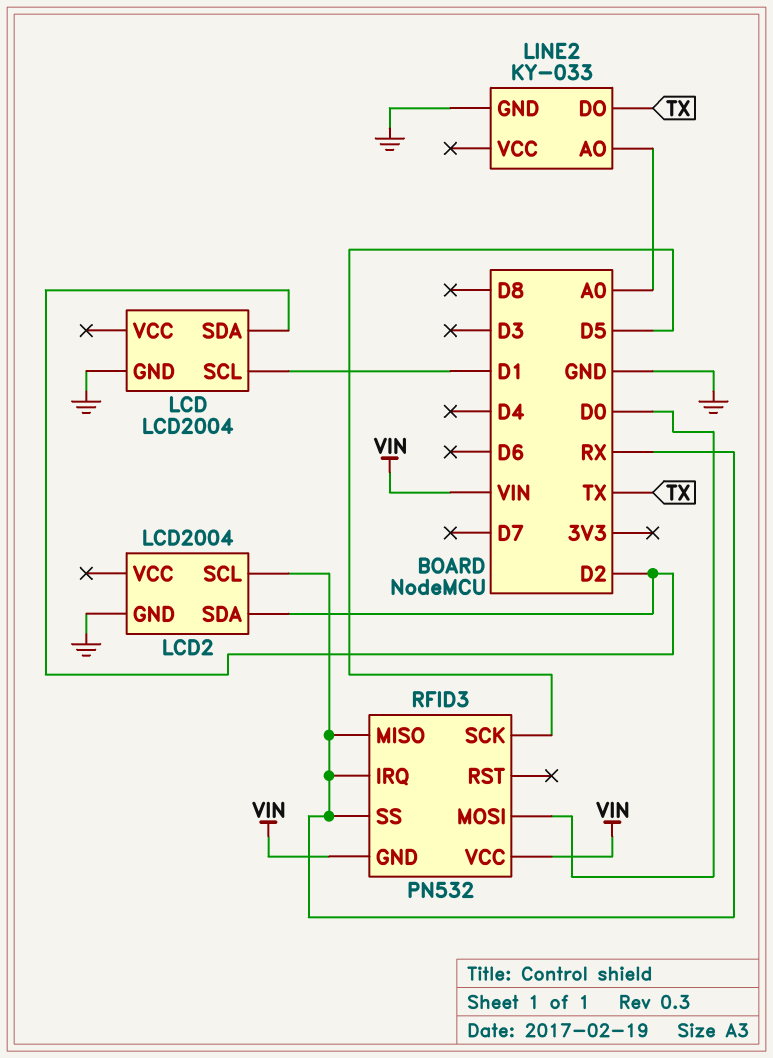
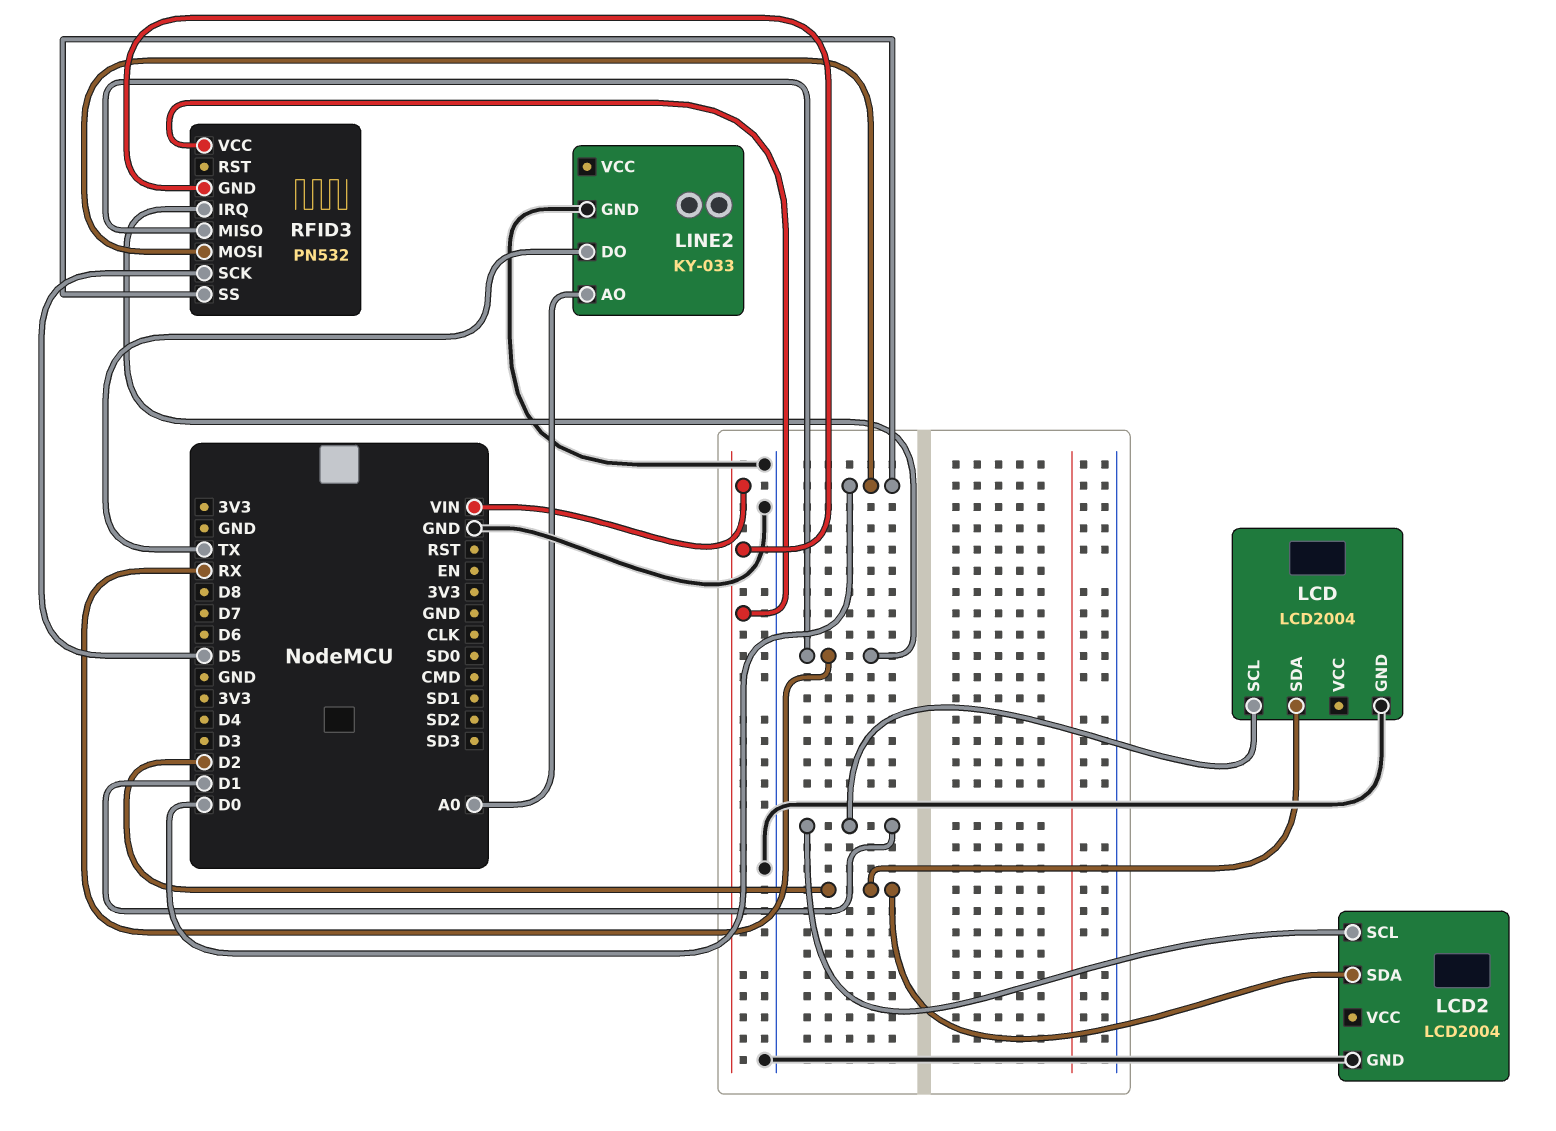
LCD2 pin SCL: RX -> D1
RFID3 pin SS: RX -> D0

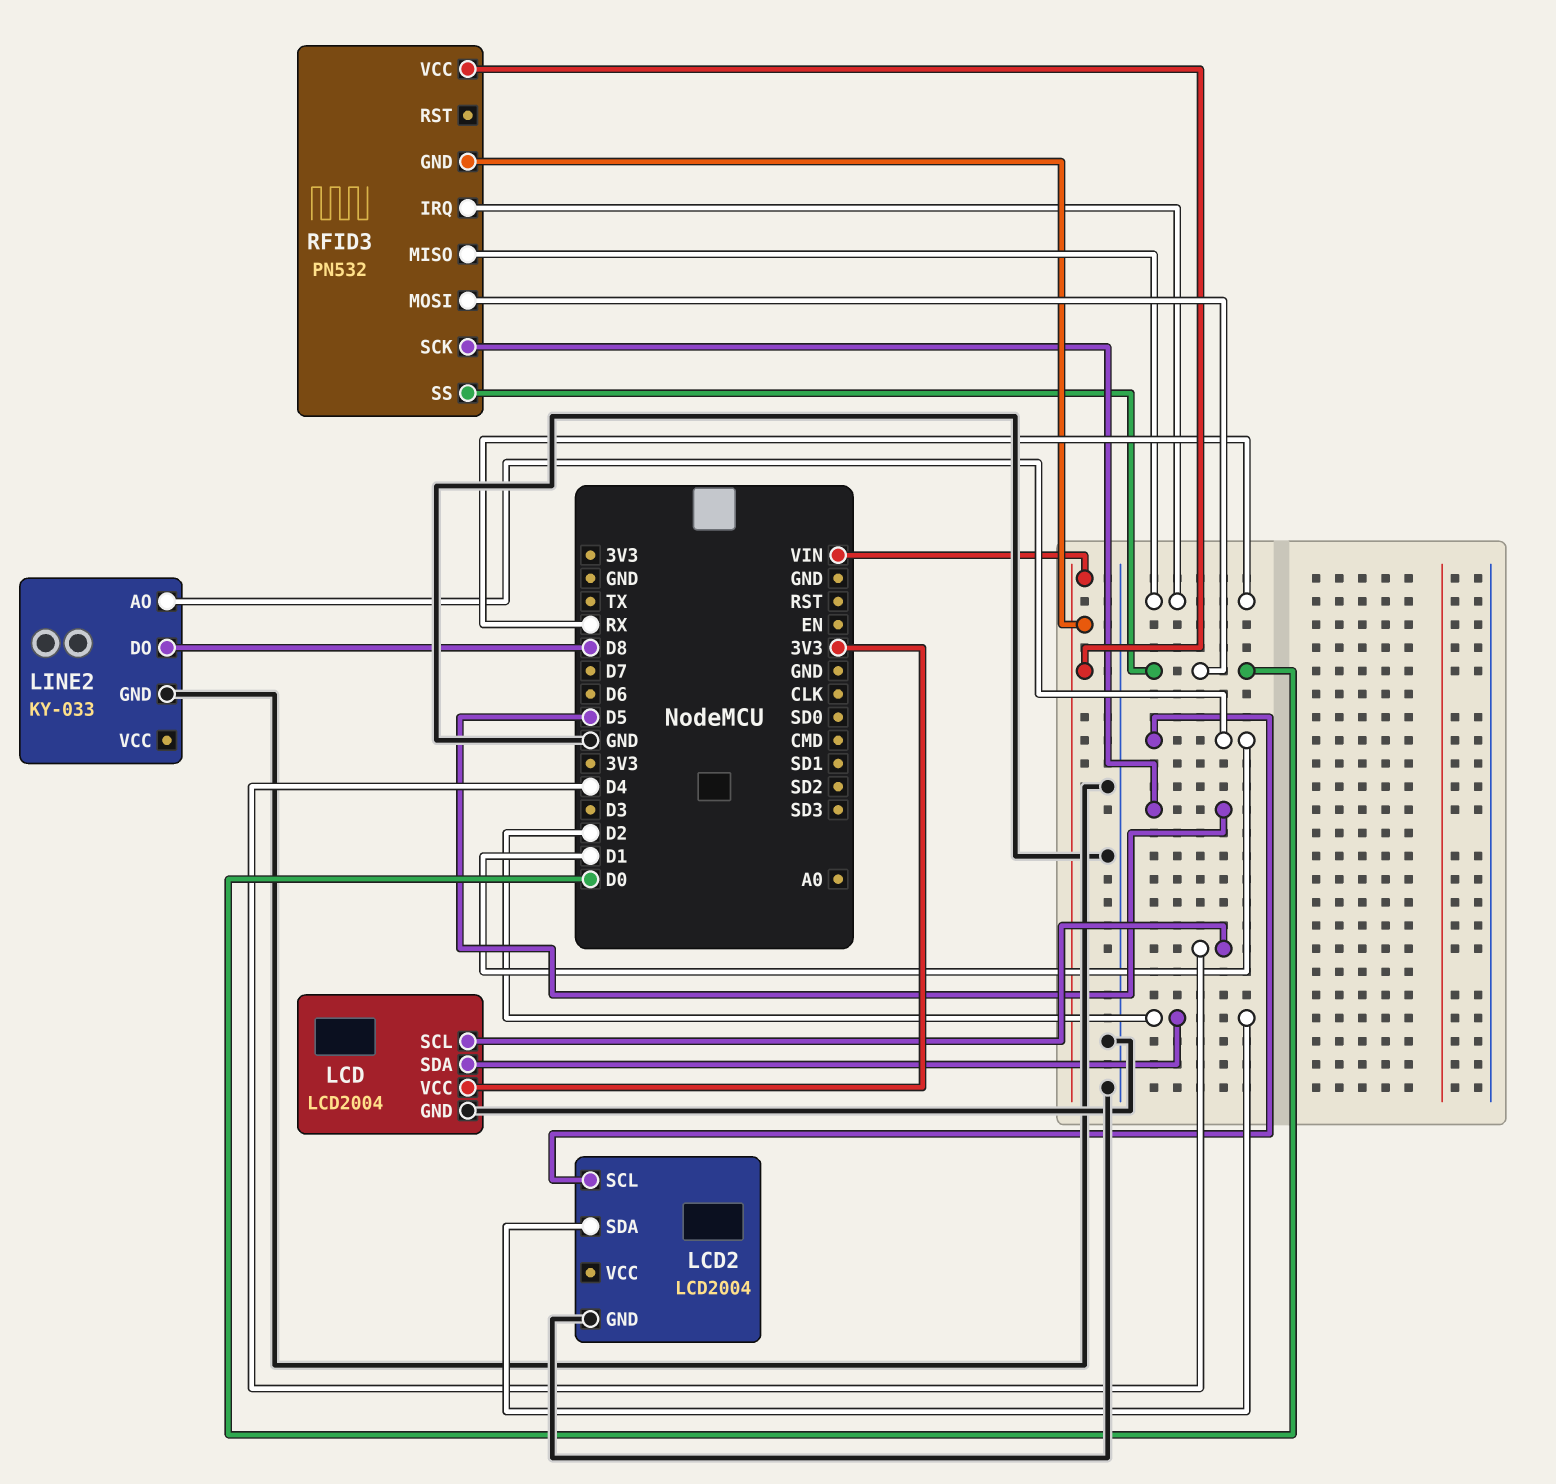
LCD pin SCL: D1 -> D4
LCD pin VCC: none -> 3V3
LINE2 pin AO: A0 -> D1
LINE2 pin DO: TX -> D8

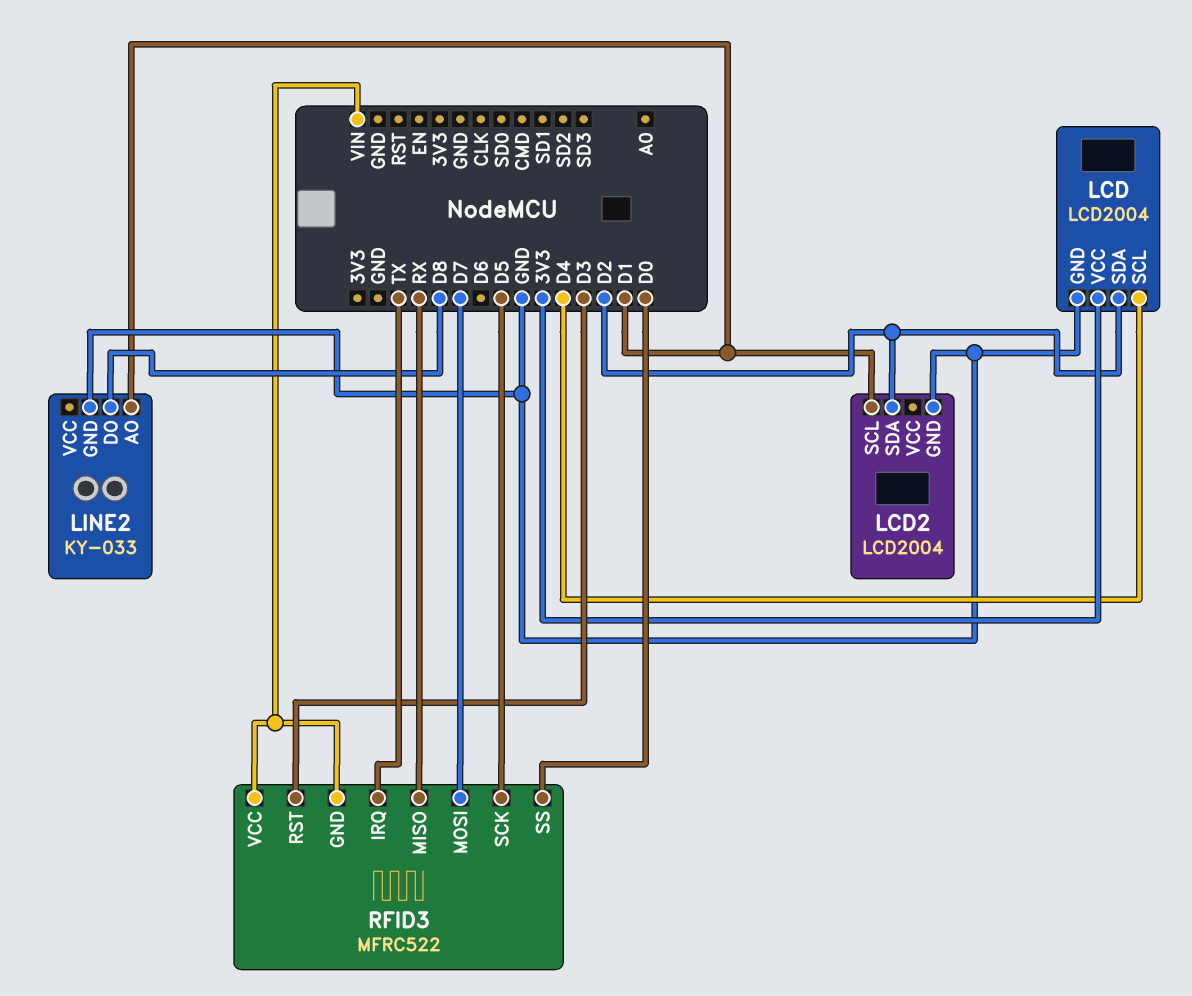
RFID3: PN532 -> MFRC522
RFID3 pin IRQ: RX -> TX
RFID3 pin MOSI: D0 -> D7
RFID3 pin RST: none -> D3

